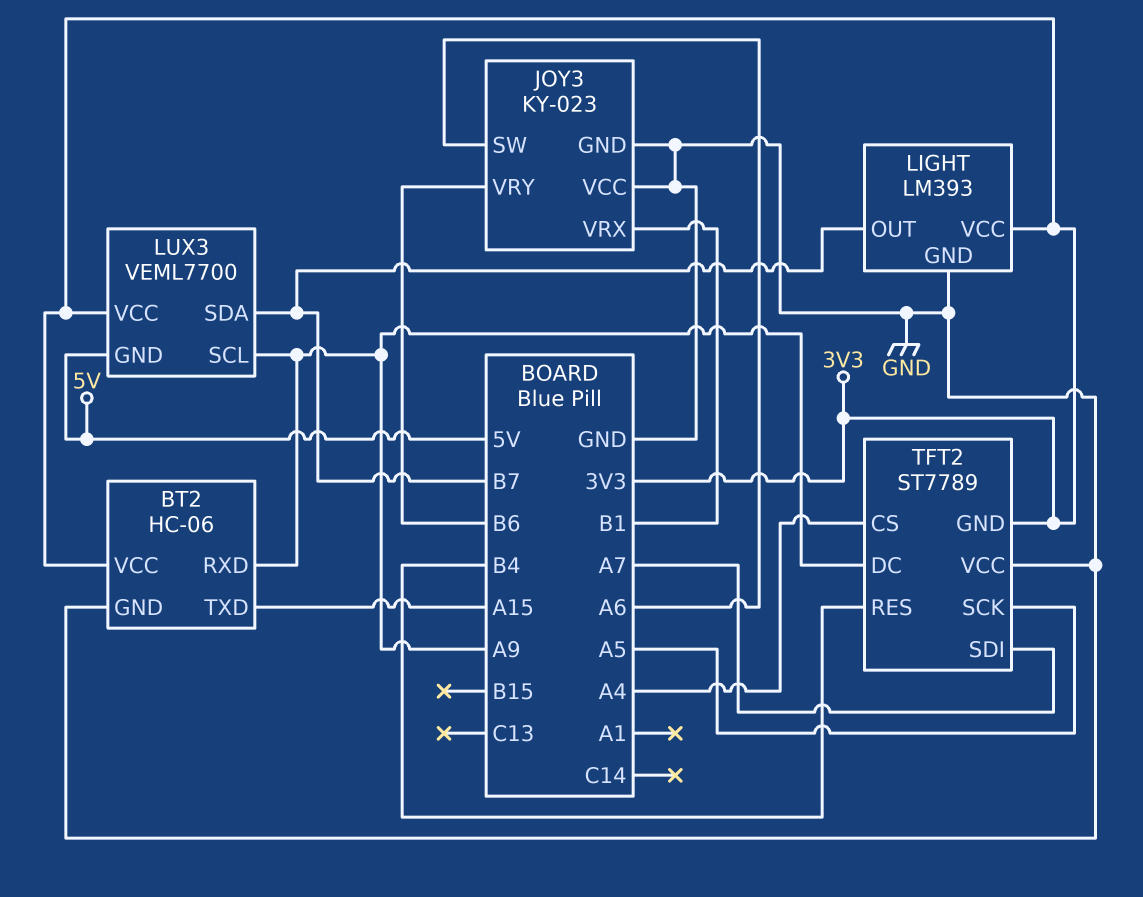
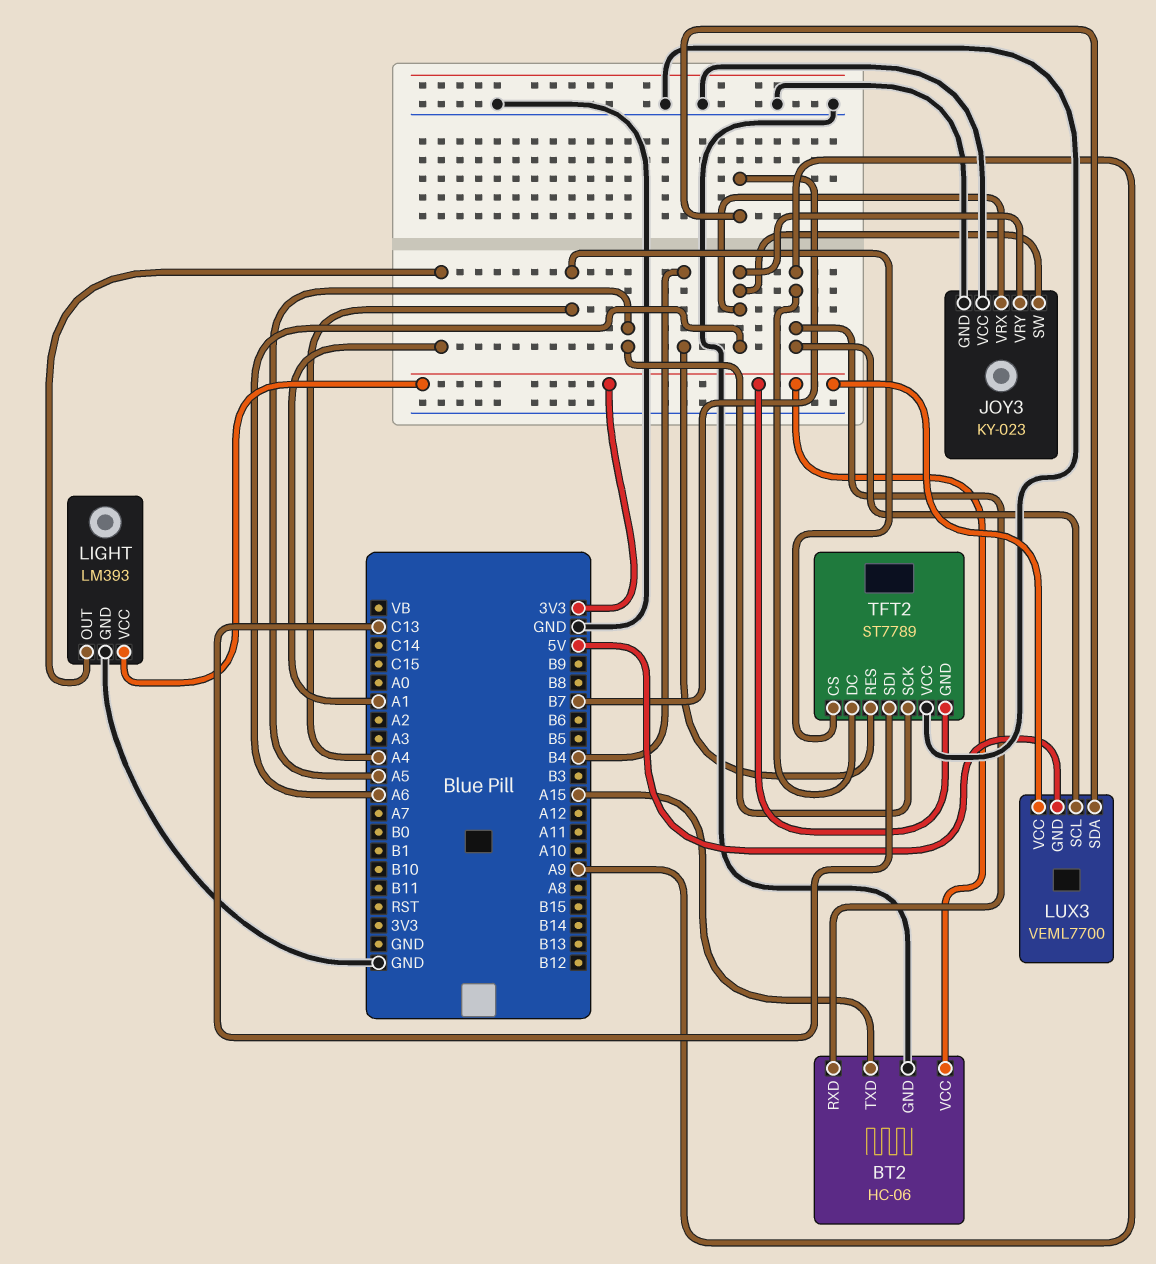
JOY3 pin VRX: B1 -> A6
JOY3 pin VRY: B6 -> A6
LIGHT pin OUT: B7 -> A1
TFT2 pin SDI: A7 -> C13

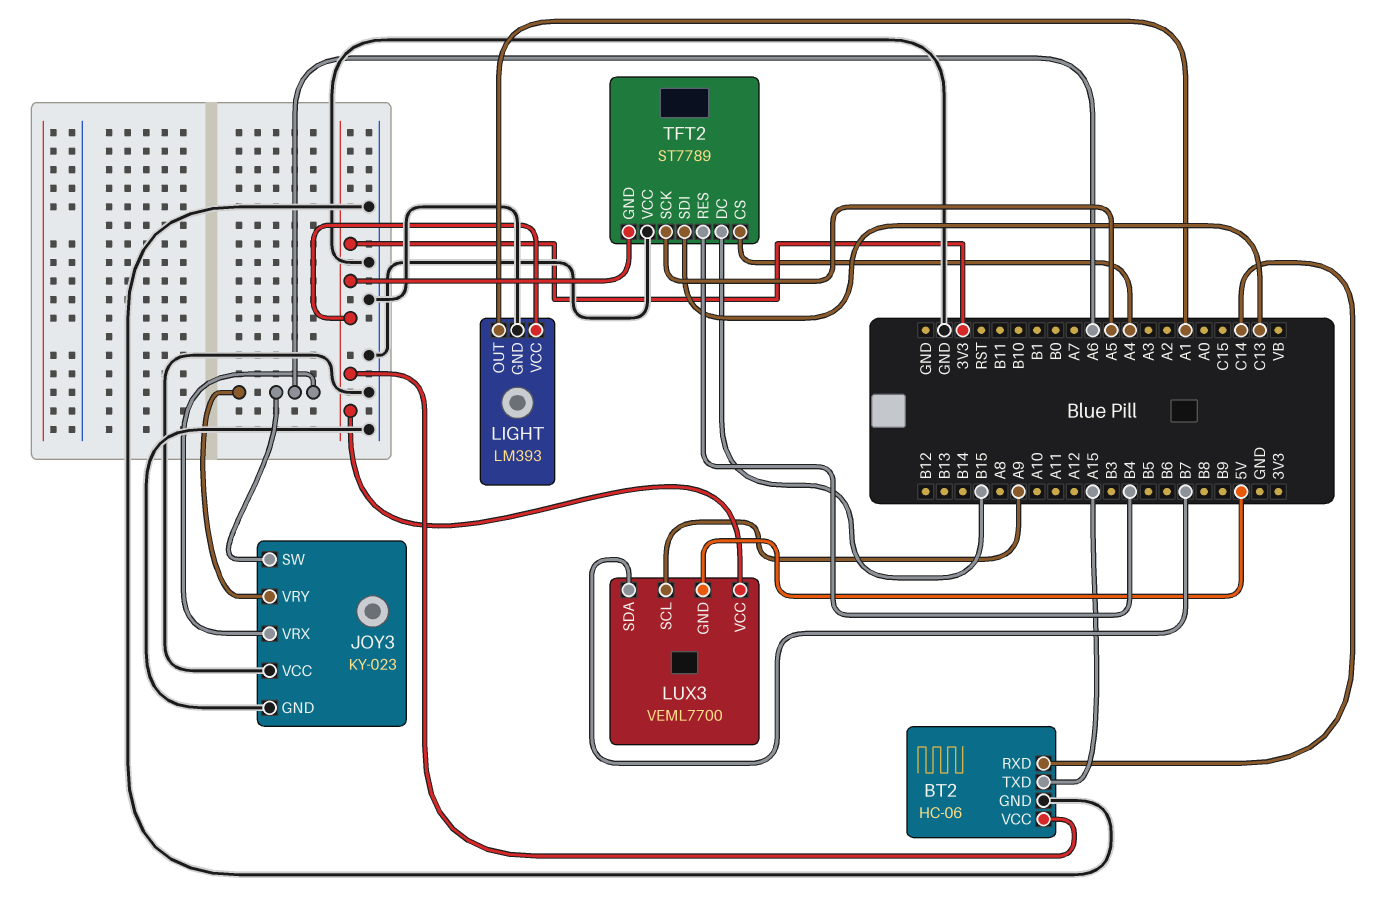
BT2 pin RXD: A9 -> C14
TFT2 pin DC: A9 -> B15

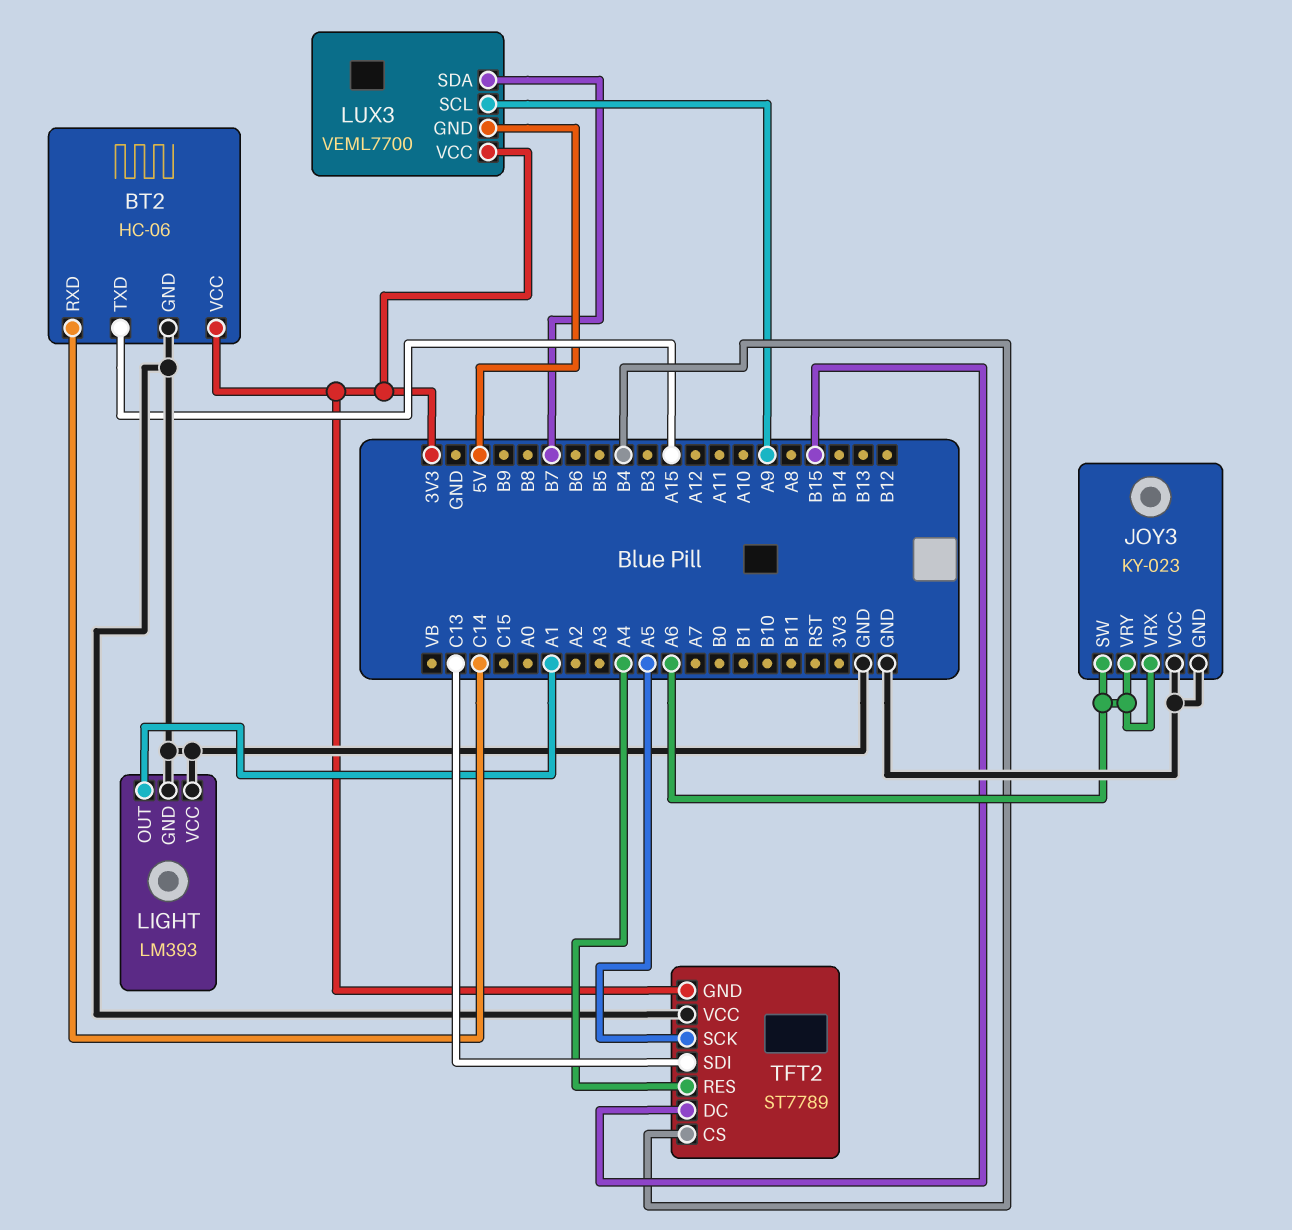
LIGHT pin VCC: 3V3 -> GND
TFT2 pin CS: A4 -> B4
TFT2 pin RES: B4 -> A4

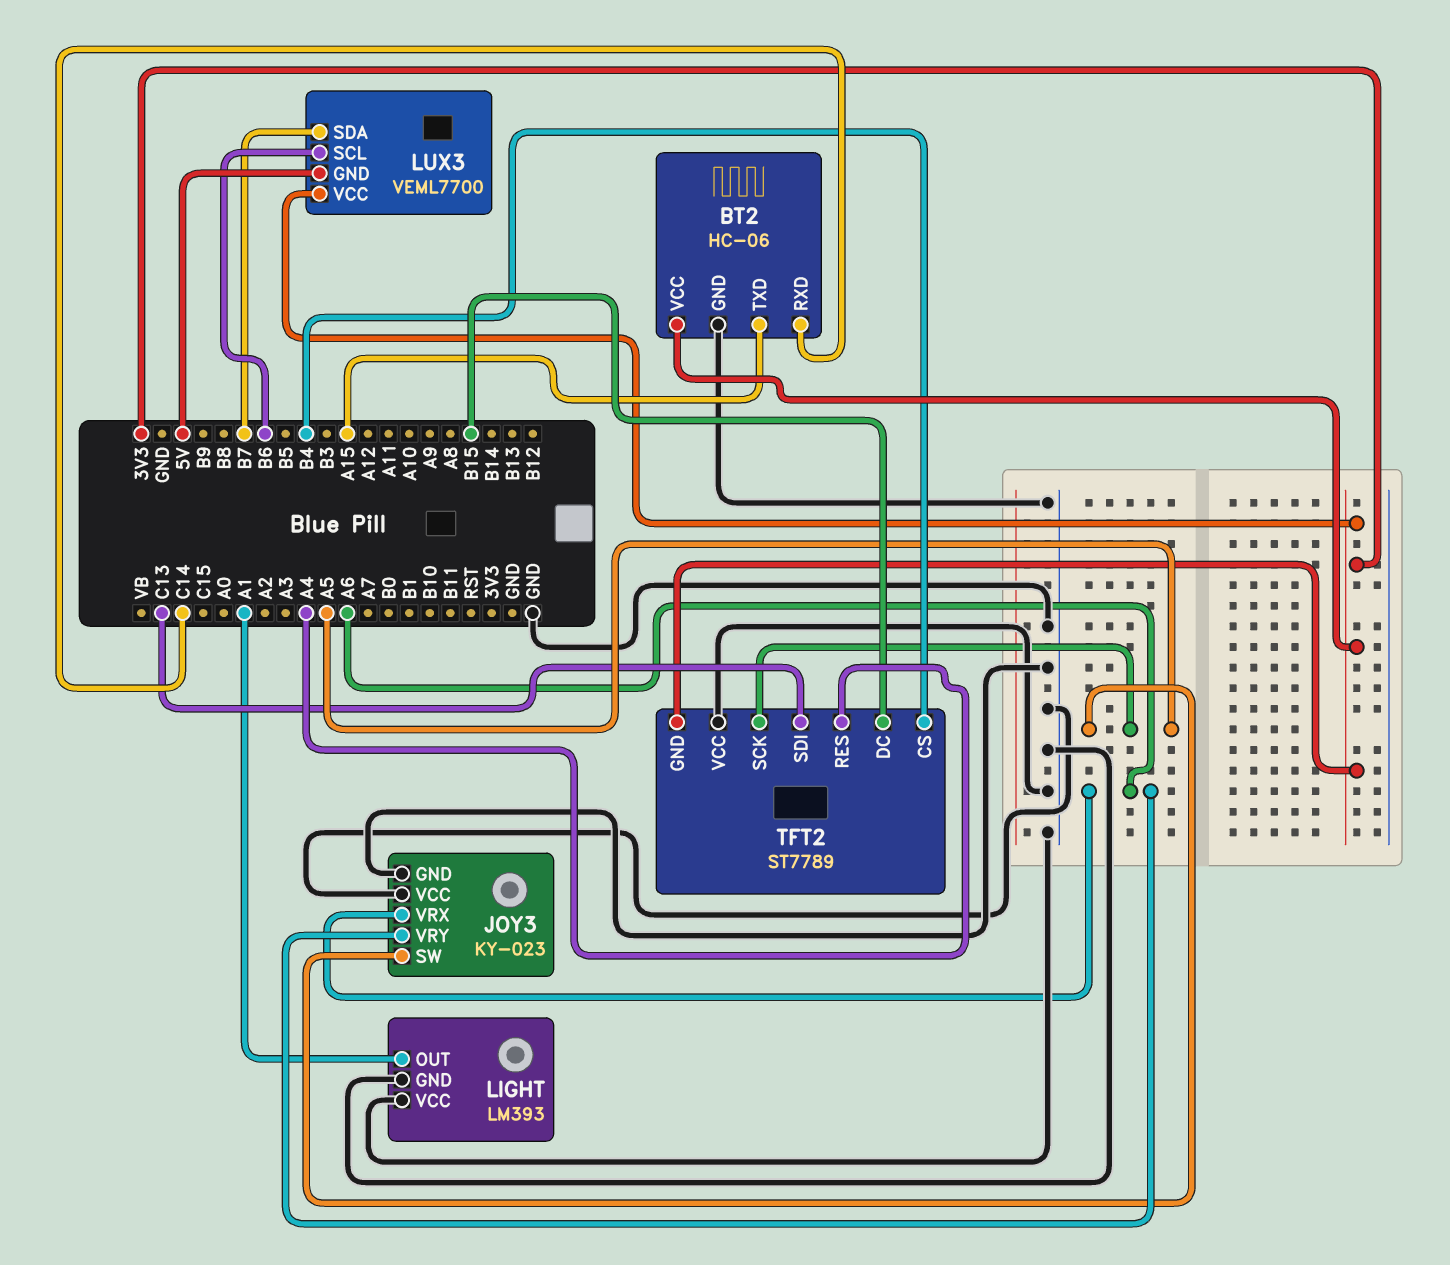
JOY3 pin SW: A6 -> A5
LUX3 pin SCL: A9 -> B6

